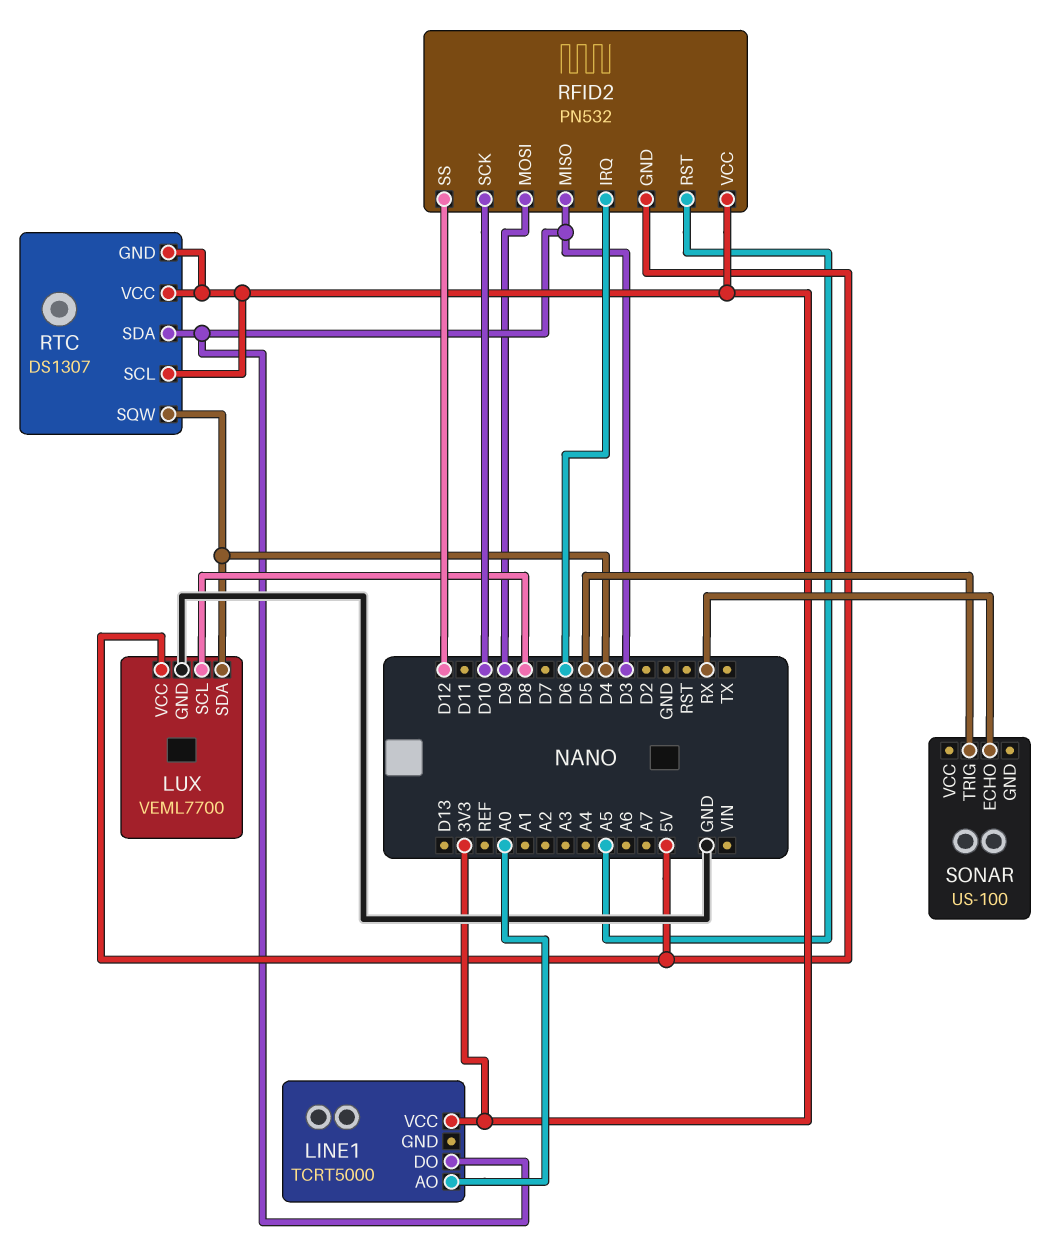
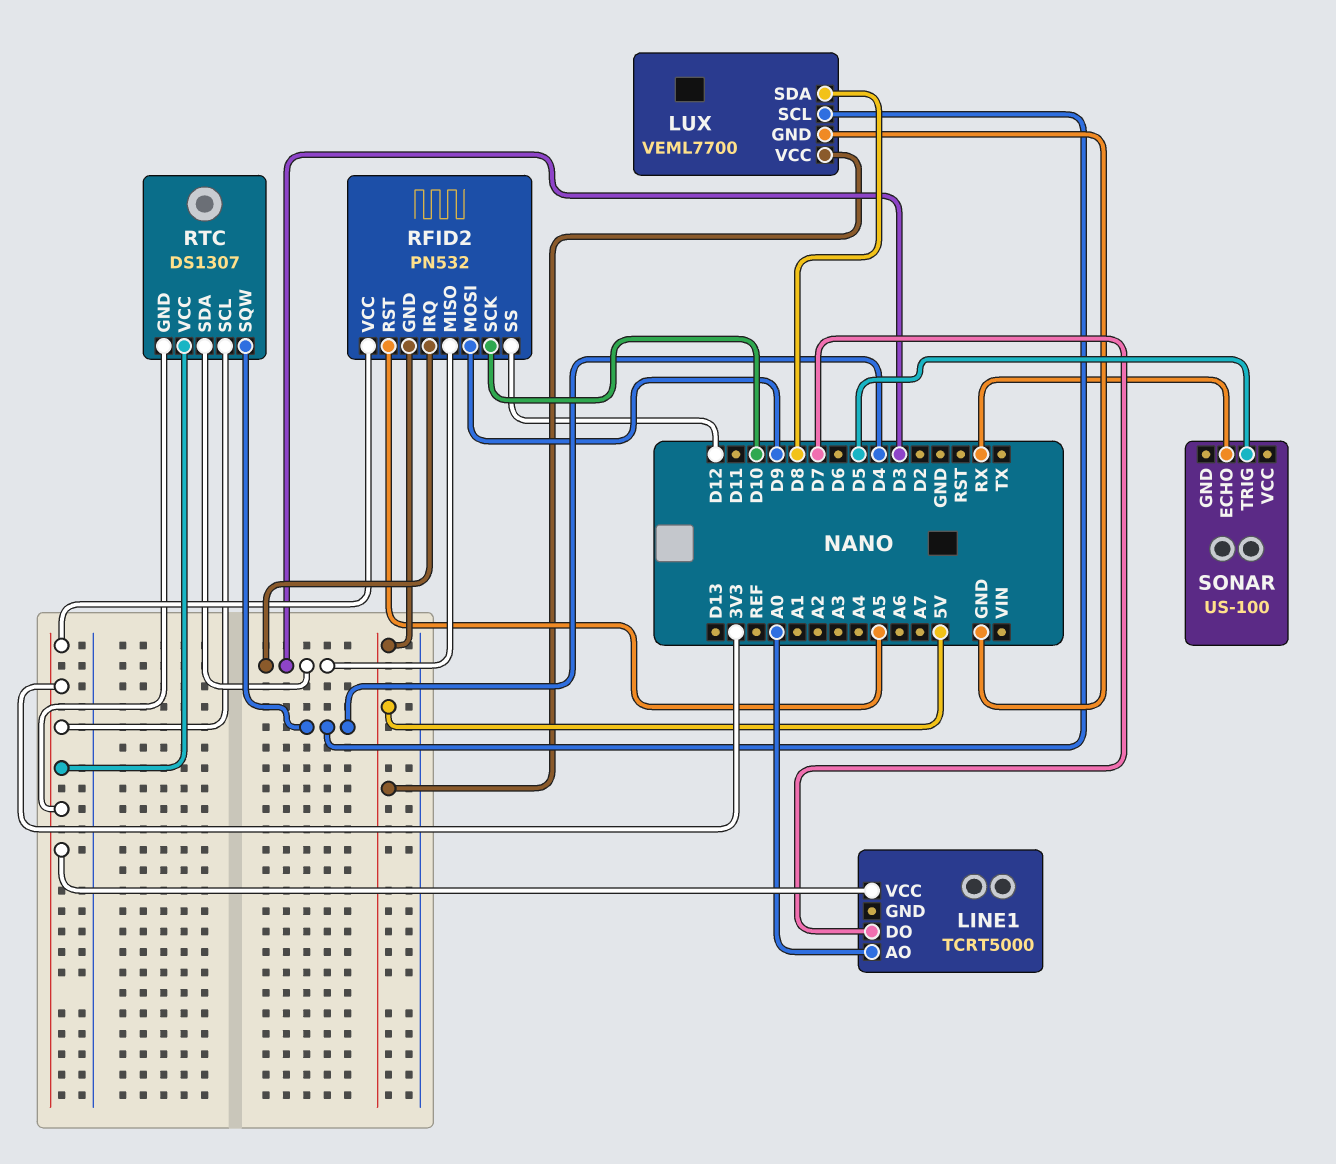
LINE1 pin DO: D3 -> D7
LUX pin SCL: D8 -> D4
LUX pin SDA: D4 -> D8
RFID2 pin IRQ: D6 -> D3

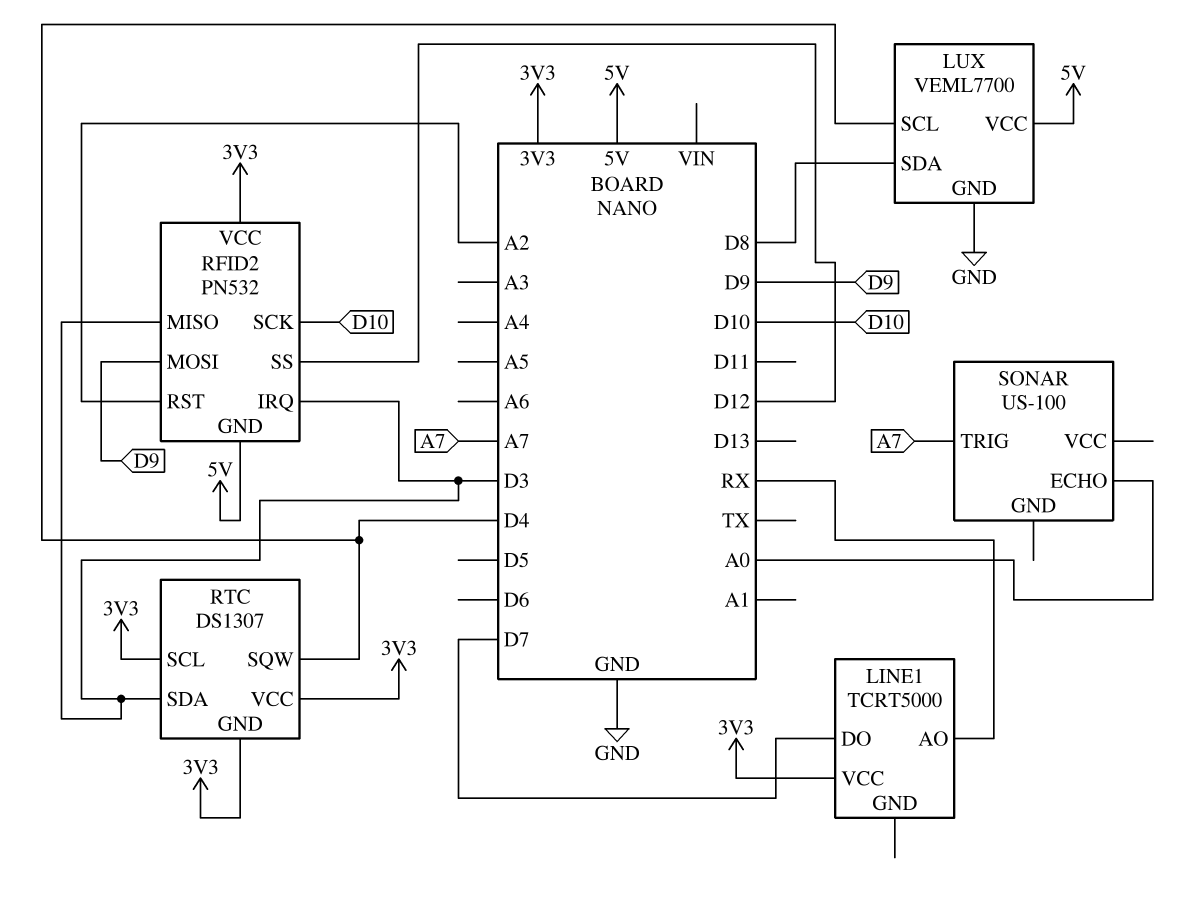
LINE1 pin AO: A0 -> RX
RFID2 pin RST: A5 -> A2
SONAR pin ECHO: RX -> A0
SONAR pin TRIG: D5 -> A7

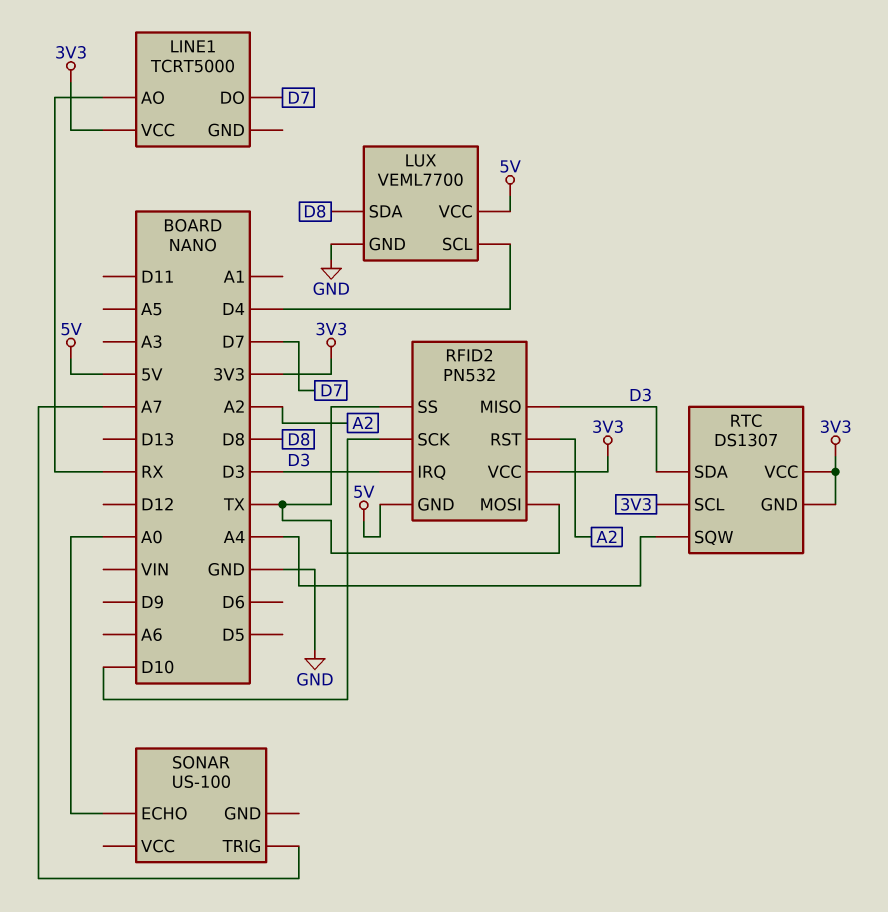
RFID2 pin MOSI: D9 -> TX
RFID2 pin SS: D12 -> TX
RTC pin SQW: D4 -> A4

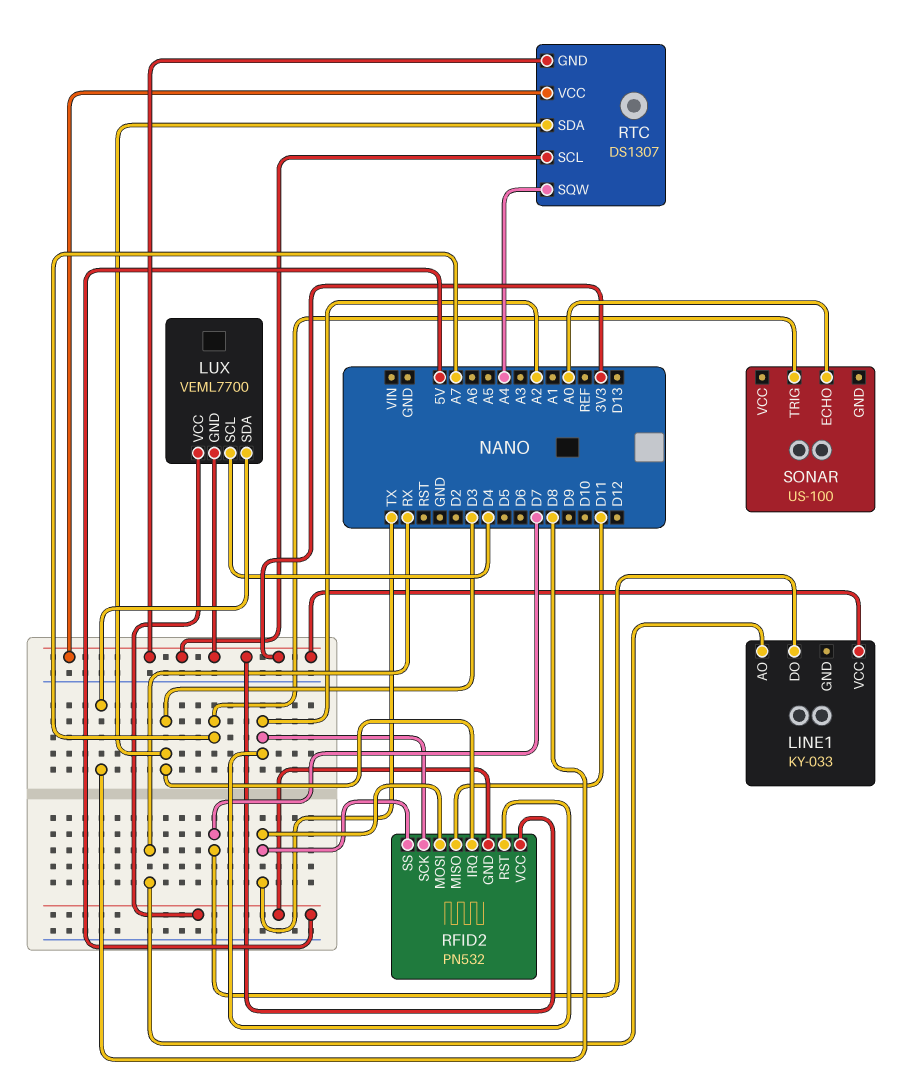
LINE1: TCRT5000 -> KY-033
LUX pin GND: GND -> 3V3
RFID2 pin MISO: D3 -> D11
RFID2 pin SCK: D10 -> A2

